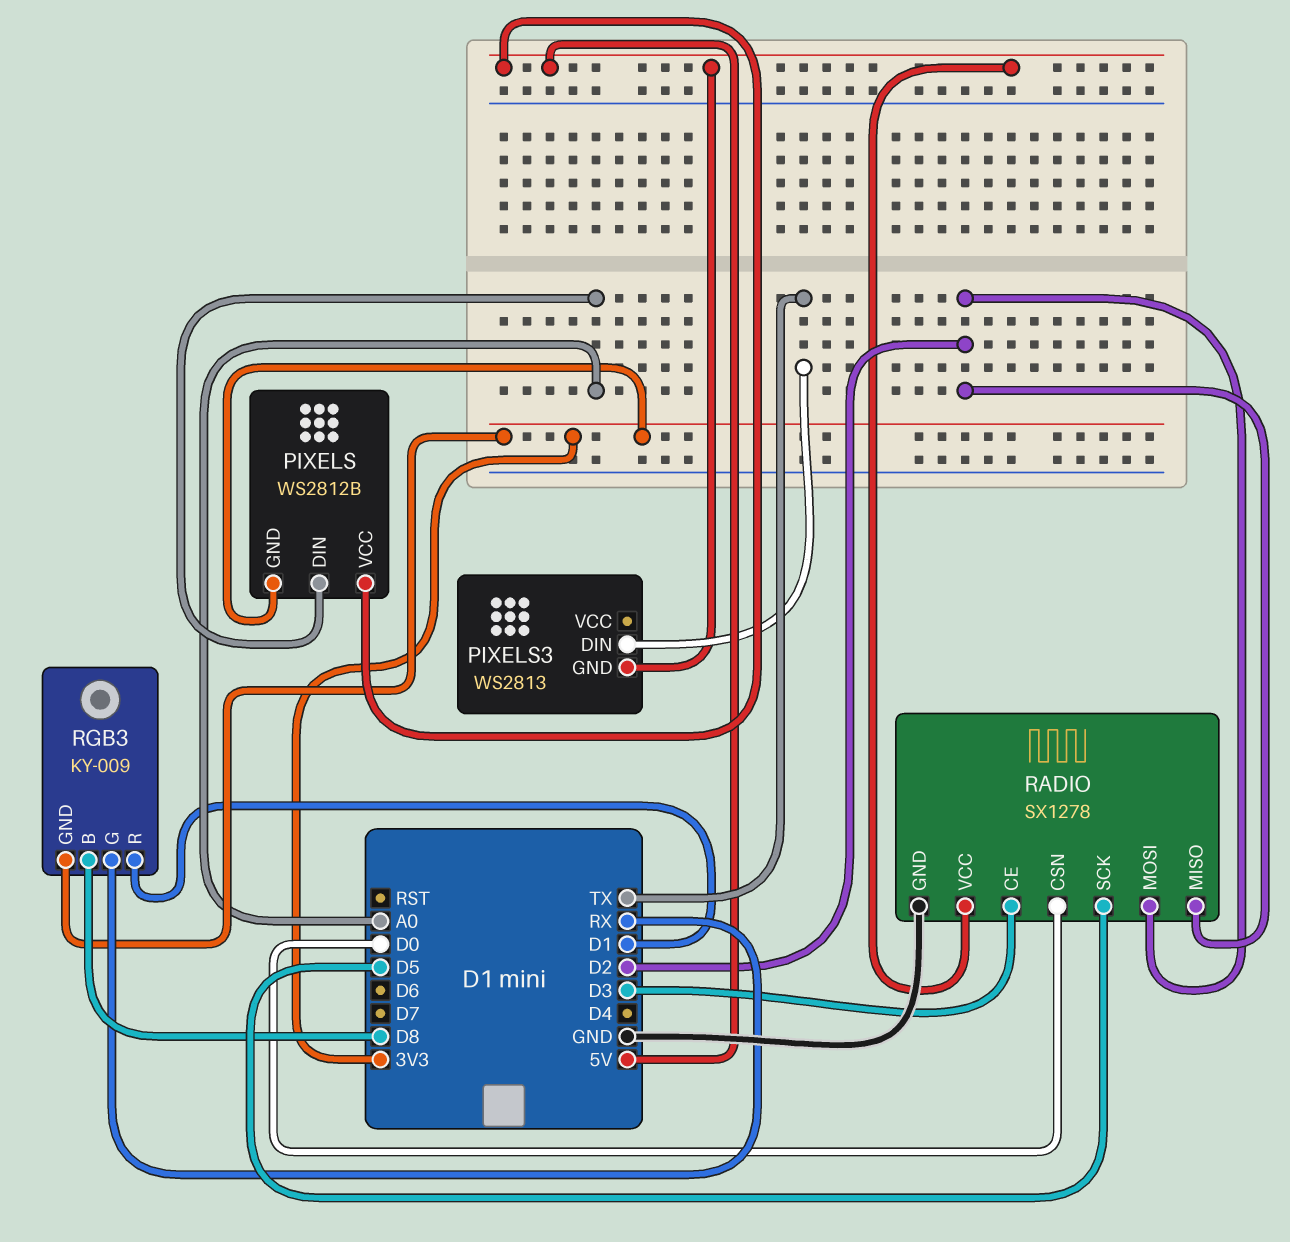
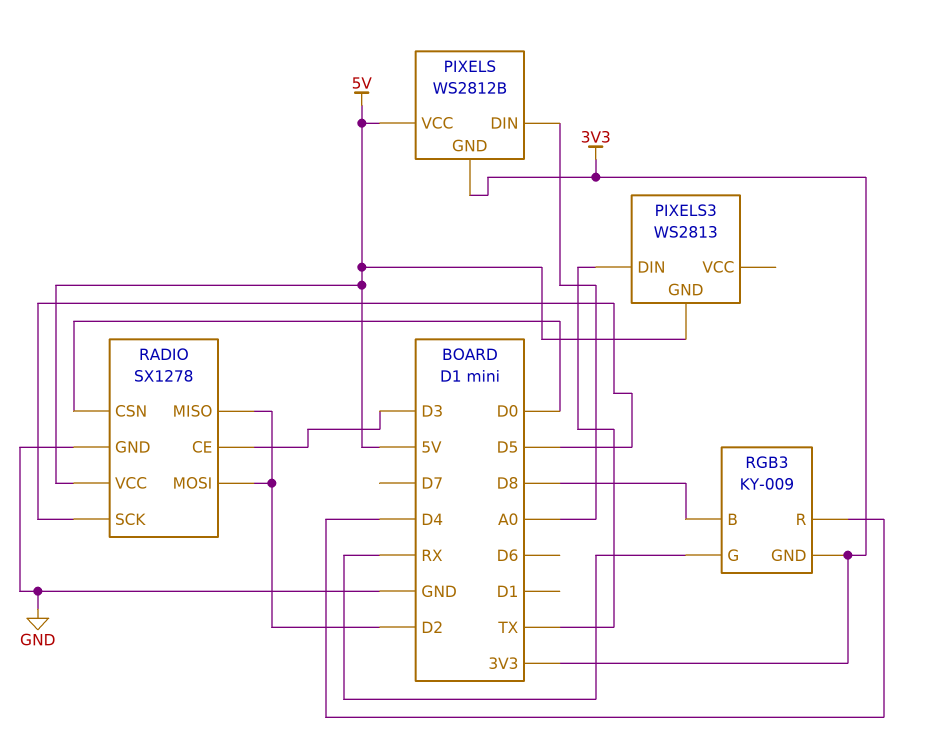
RGB3 pin R: D1 -> D4

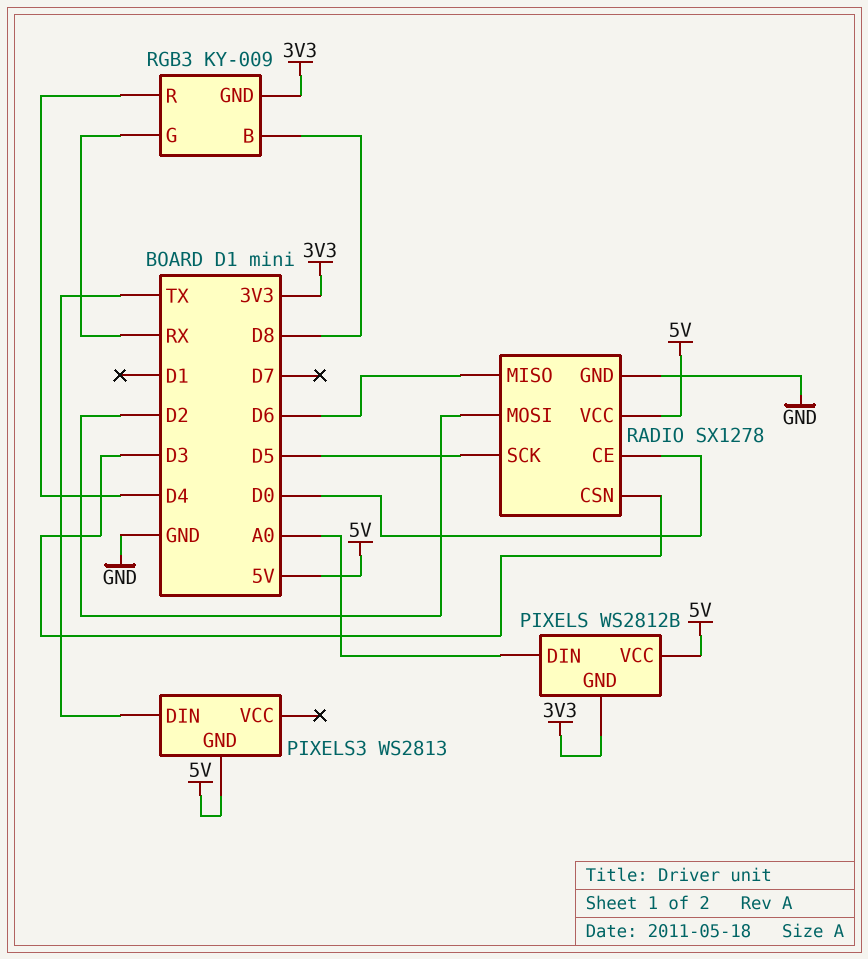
RADIO pin CE: D3 -> D0
RADIO pin CSN: D0 -> D3
RADIO pin MISO: D2 -> D6

